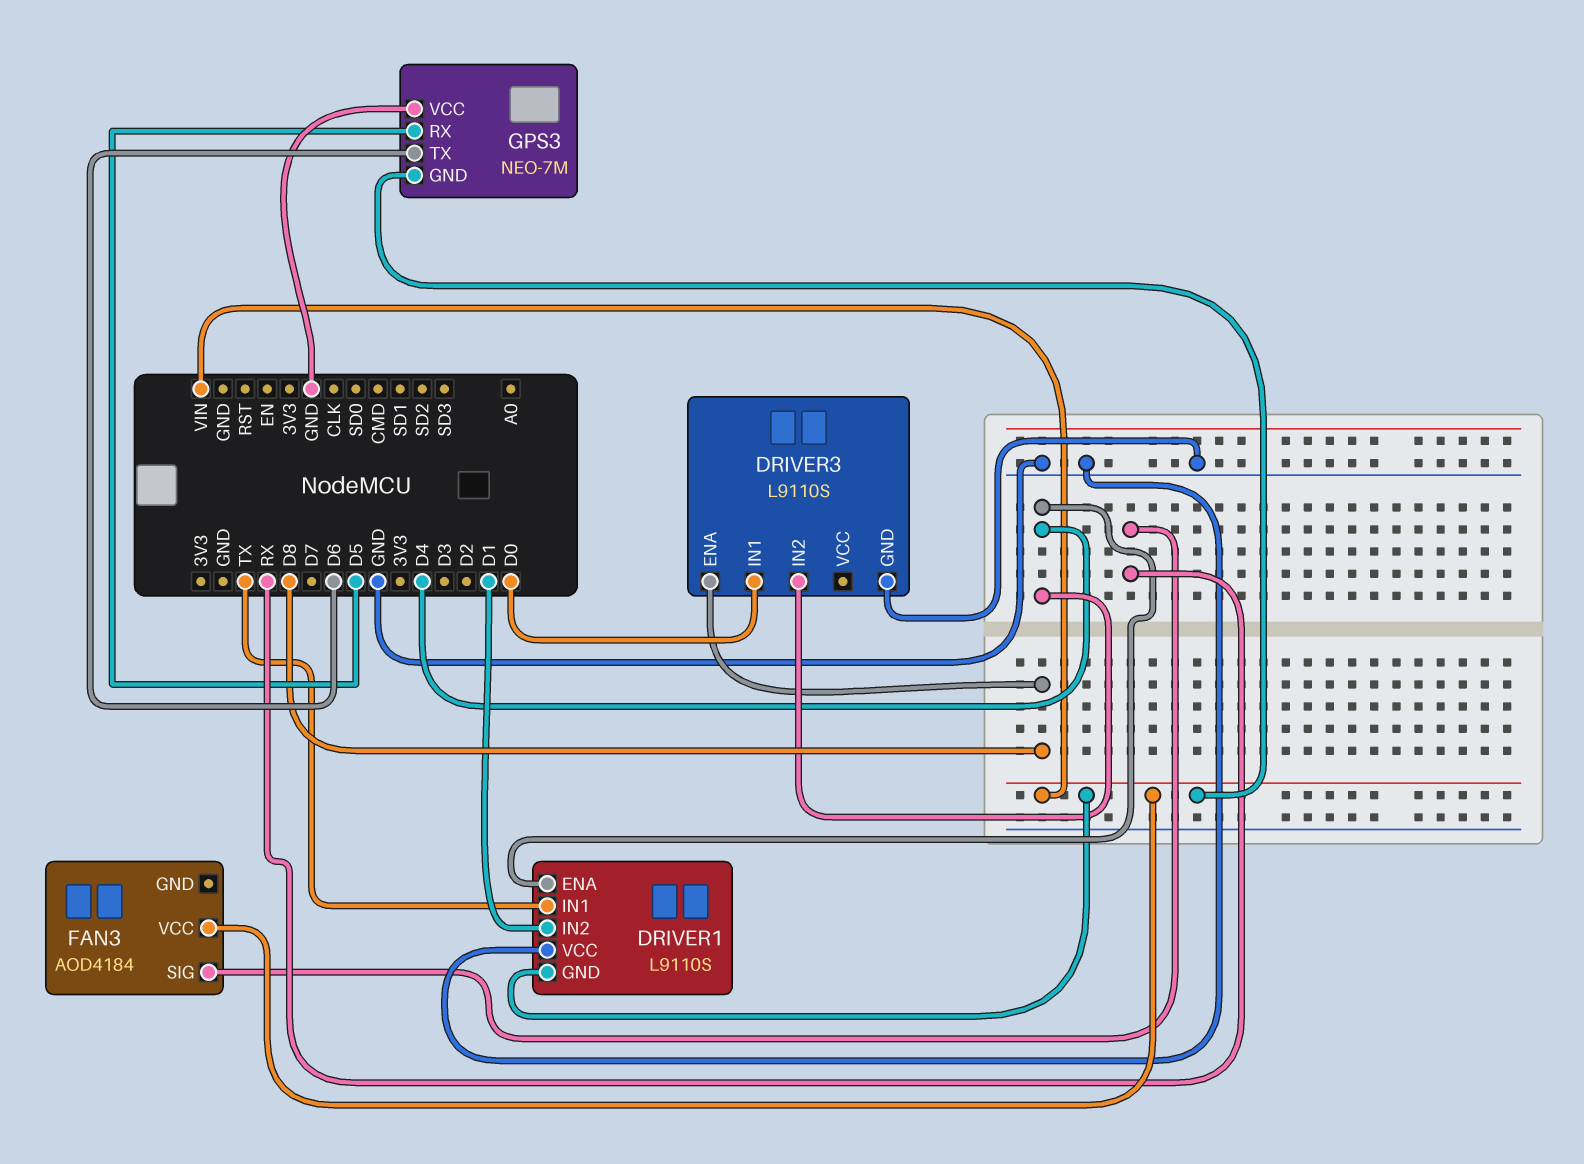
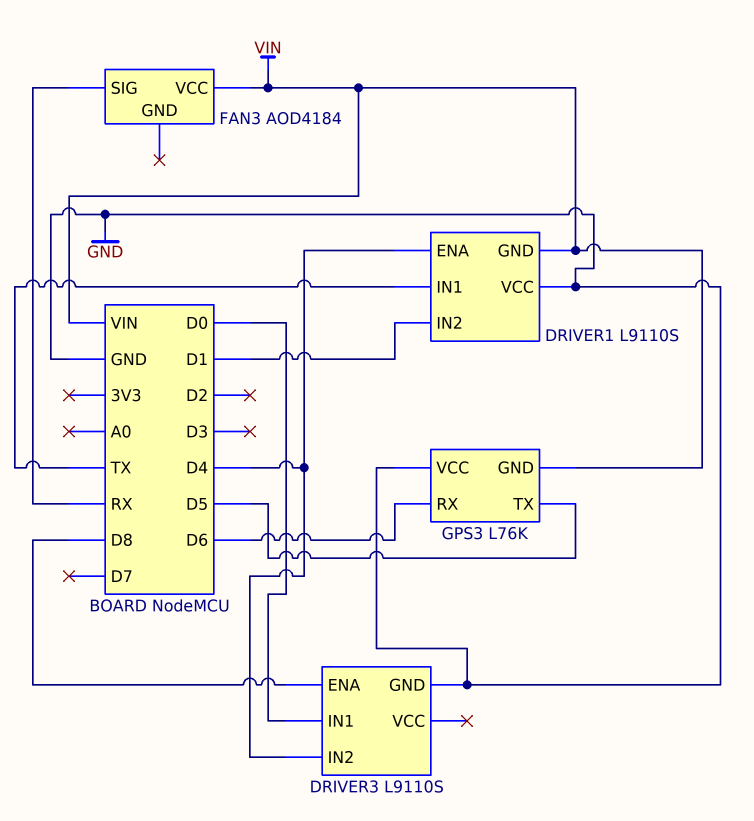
GPS3: NEO-7M -> L76K
GPS3 pin RX: D5 -> D6
GPS3 pin TX: D6 -> D5

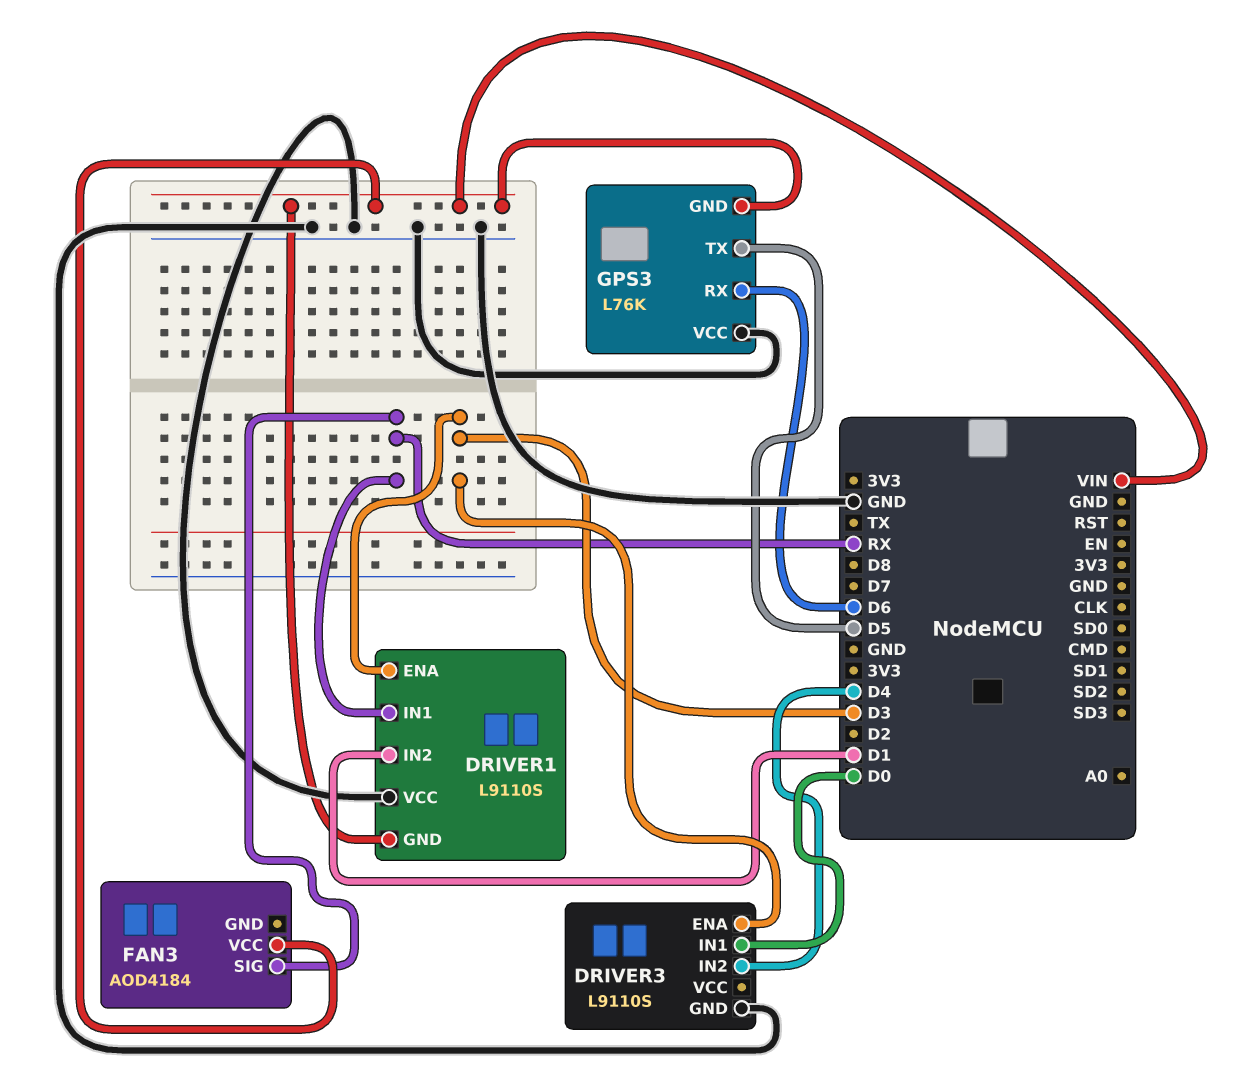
DRIVER1 pin ENA: D4 -> D3
DRIVER1 pin IN1: TX -> RX
DRIVER3 pin ENA: D8 -> D3

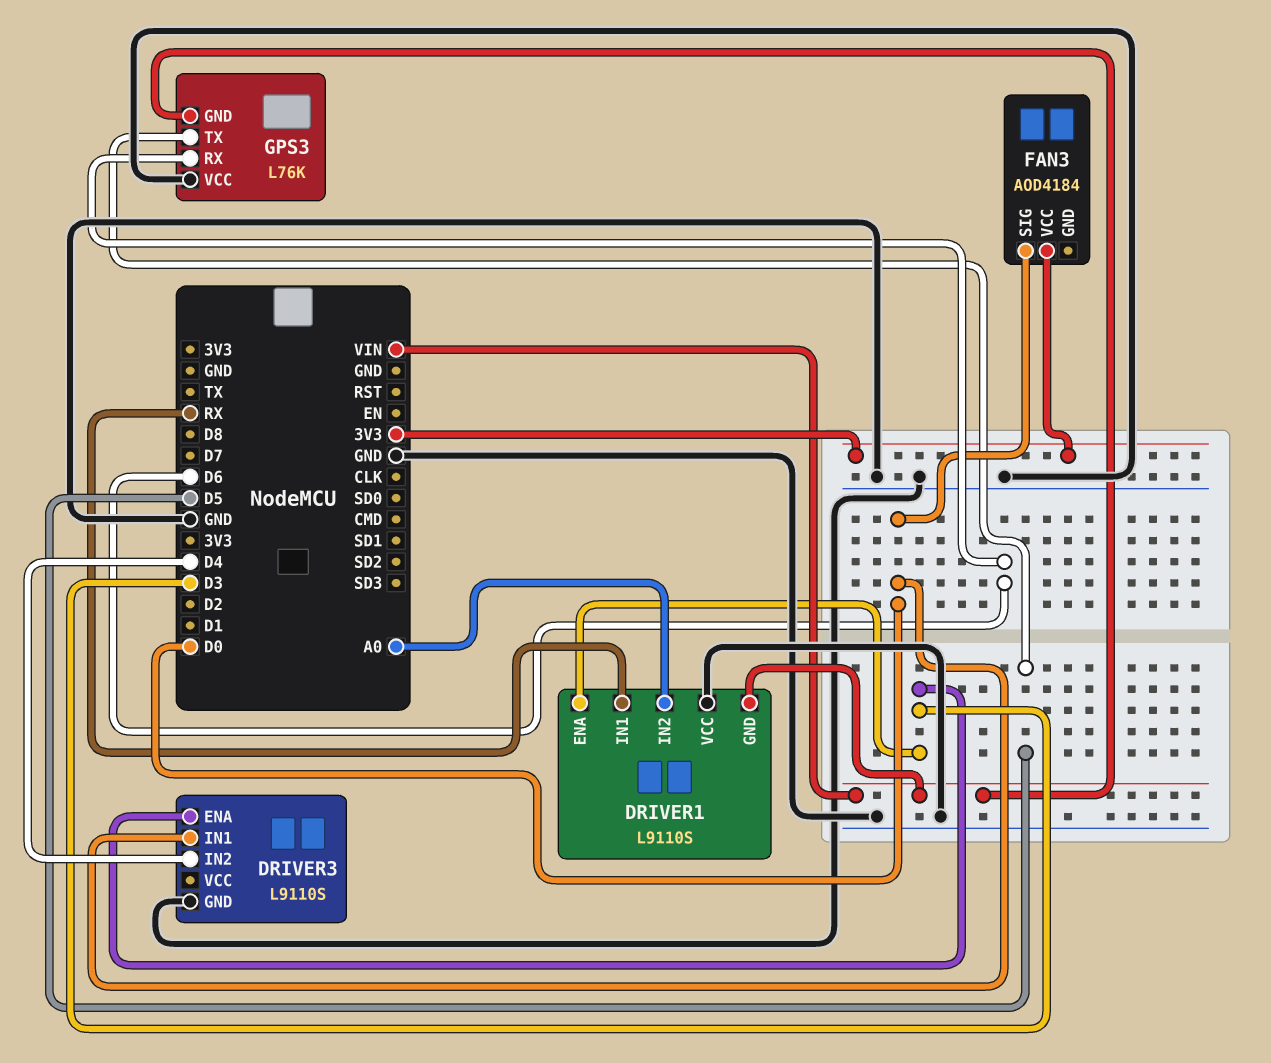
DRIVER1 pin IN2: D1 -> A0
FAN3 pin SIG: RX -> D0
FAN3 pin VCC: VIN -> 3V3

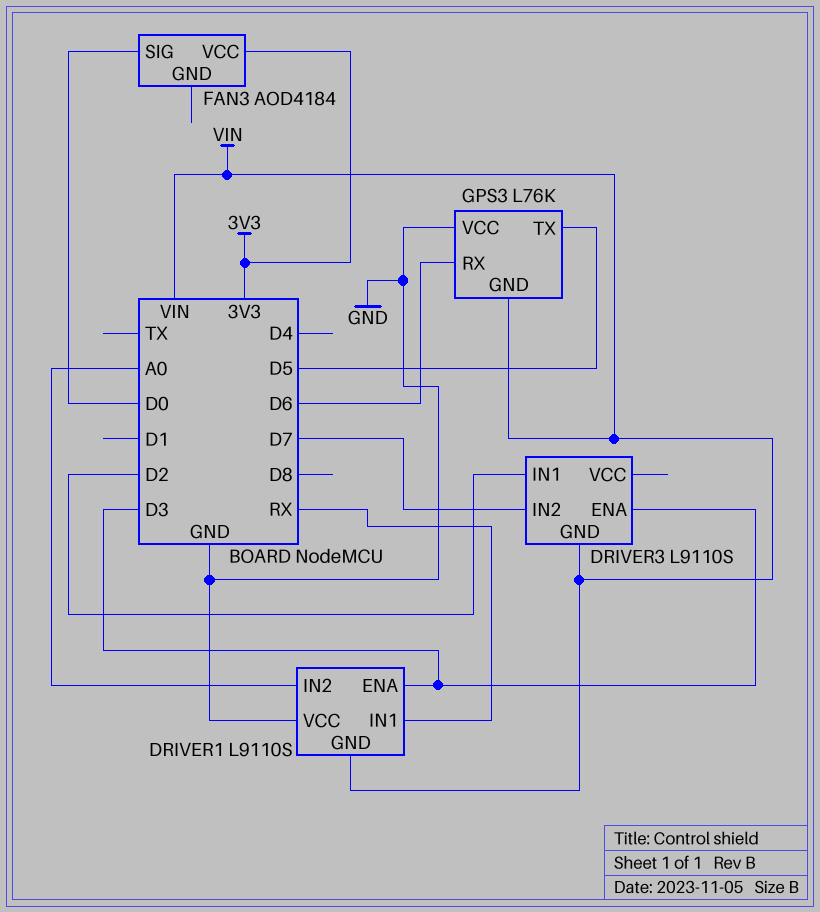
DRIVER3 pin GND: GND -> VIN
DRIVER3 pin IN1: D0 -> D2
DRIVER3 pin IN2: D4 -> D7

